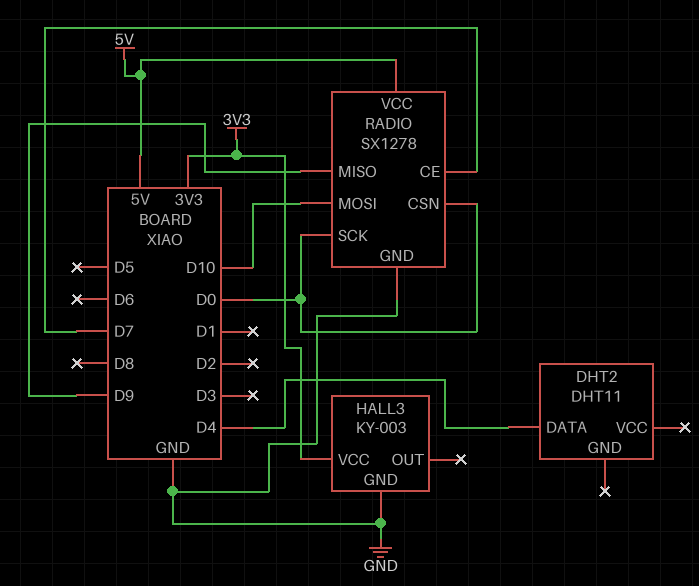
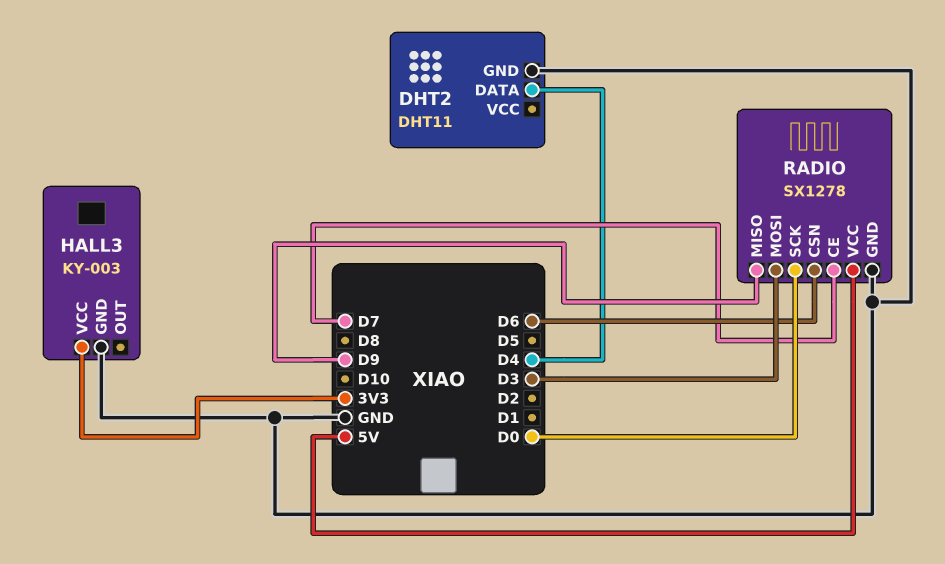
DHT2 pin GND: none -> GND
RADIO pin CSN: D0 -> D6
RADIO pin MOSI: D10 -> D3

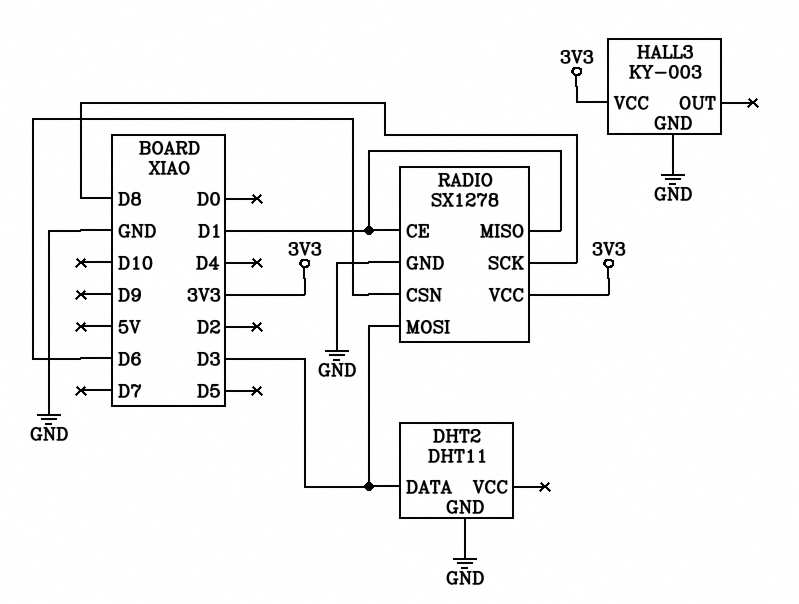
DHT2 pin DATA: D4 -> D3
RADIO pin CE: D7 -> D1
RADIO pin MISO: D9 -> D1
RADIO pin SCK: D0 -> D8
RADIO pin VCC: 5V -> 3V3

